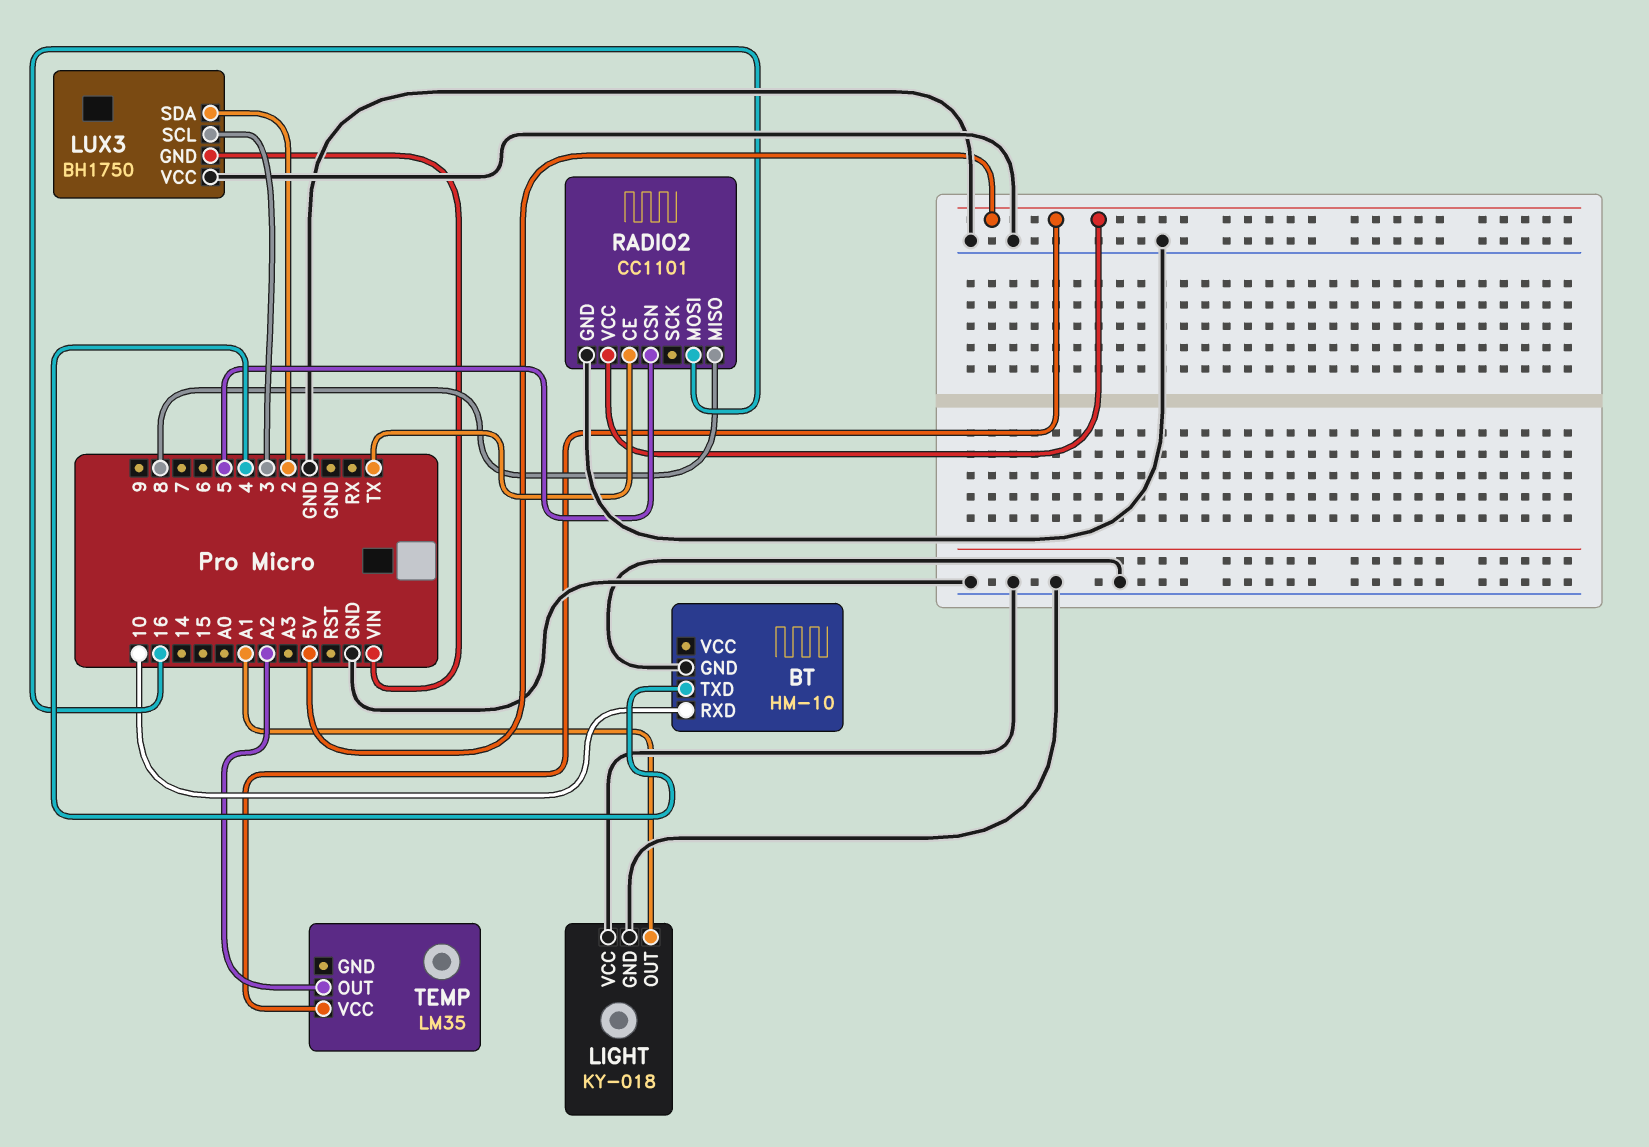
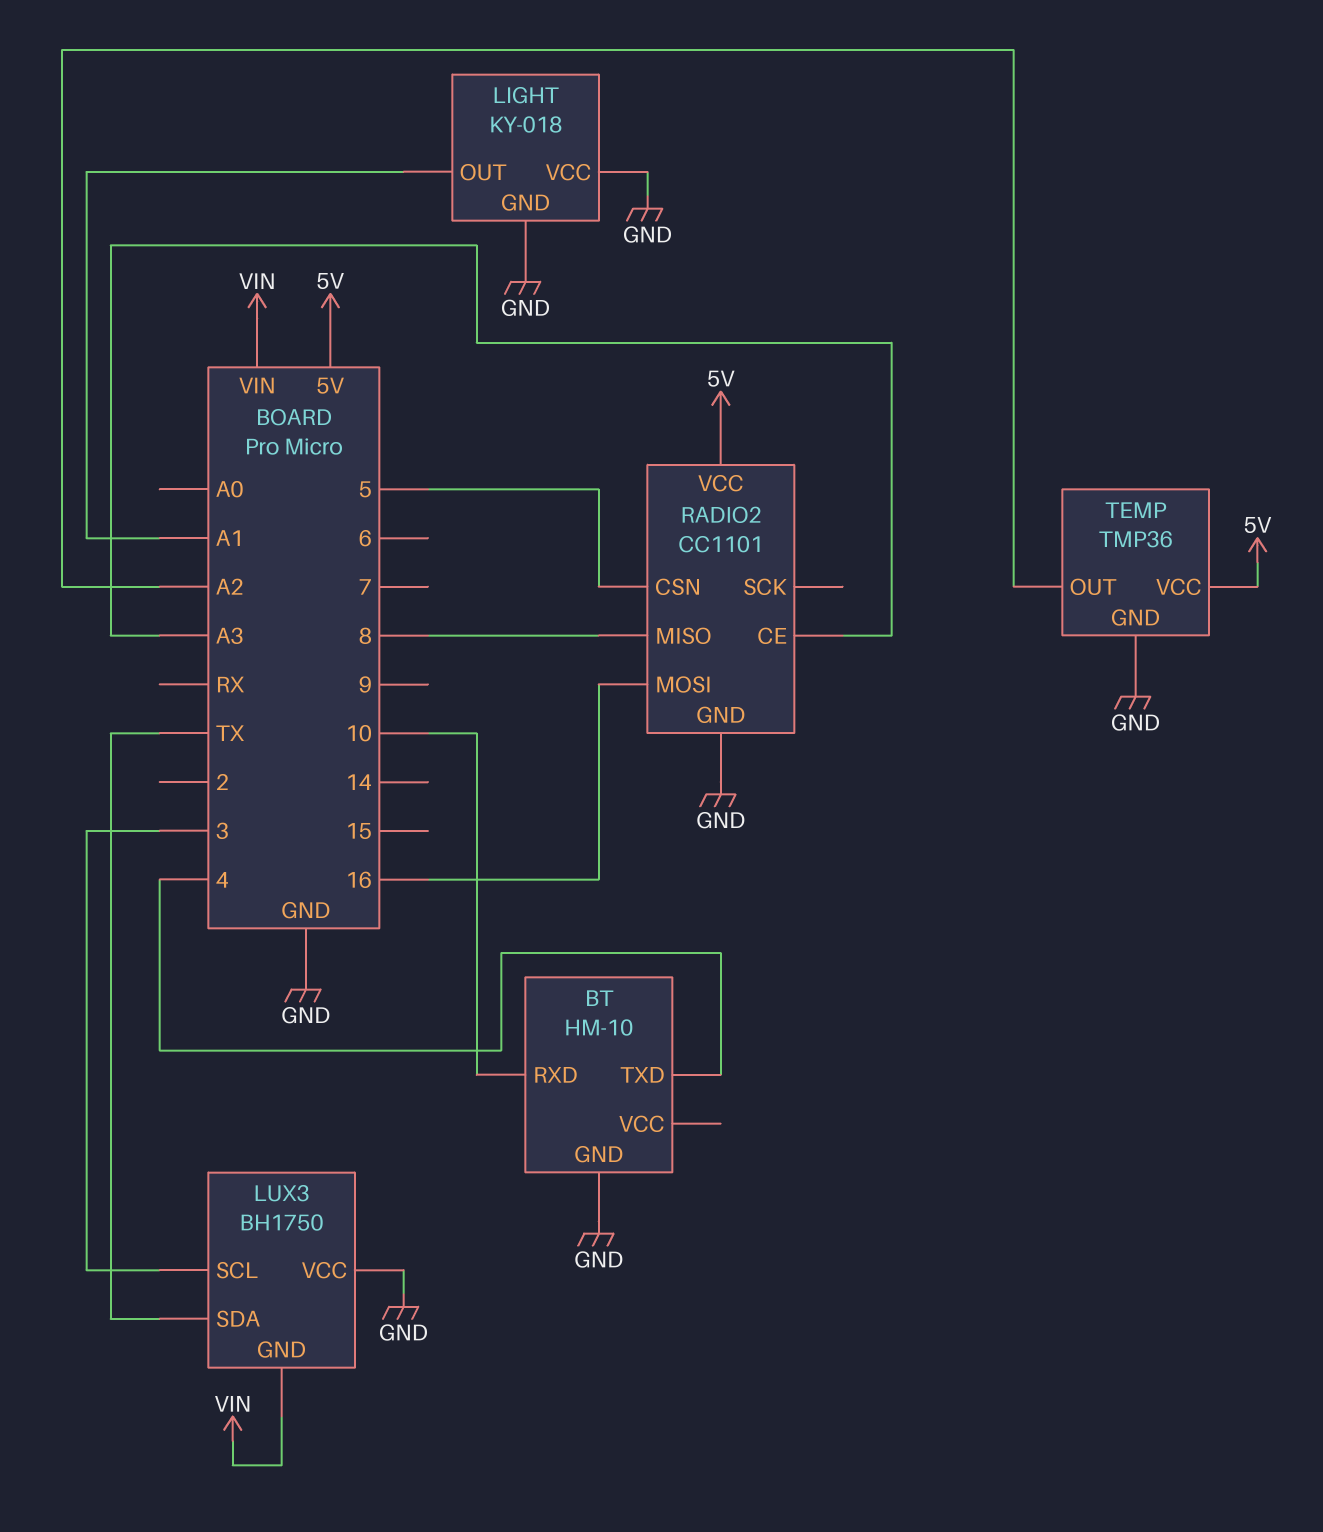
LUX3 pin SDA: 2 -> TX
RADIO2 pin CE: TX -> A3
TEMP: LM35 -> TMP36
TEMP pin GND: none -> GND

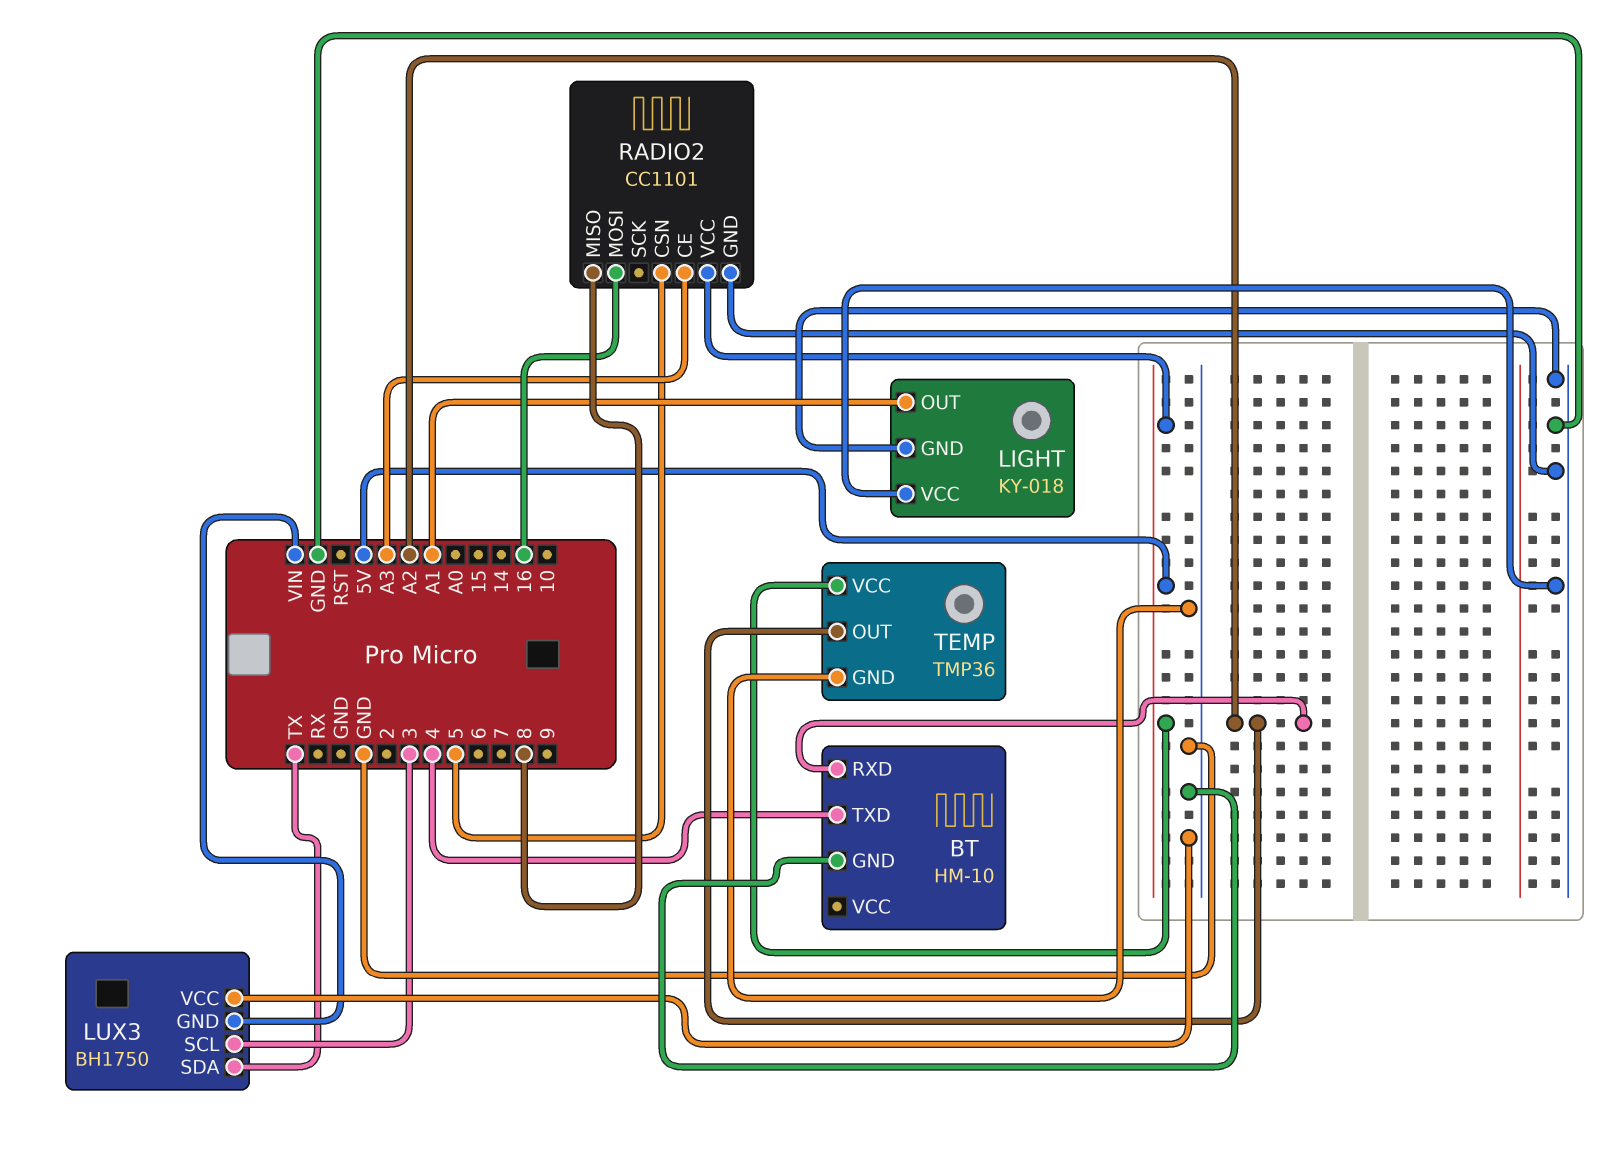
BT pin RXD: 10 -> A2

